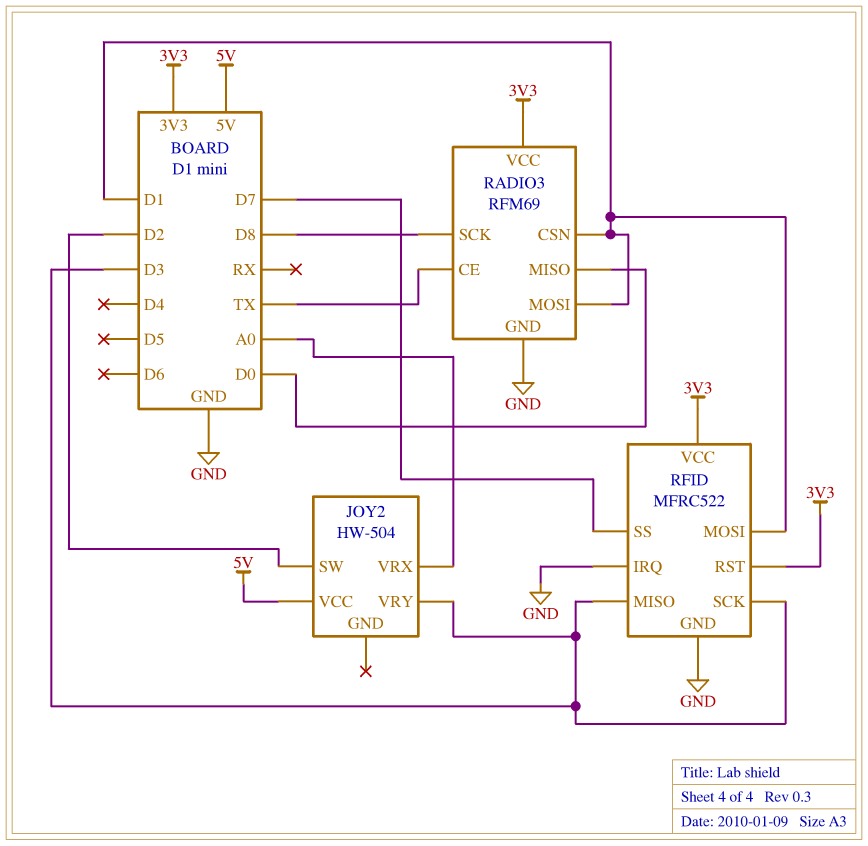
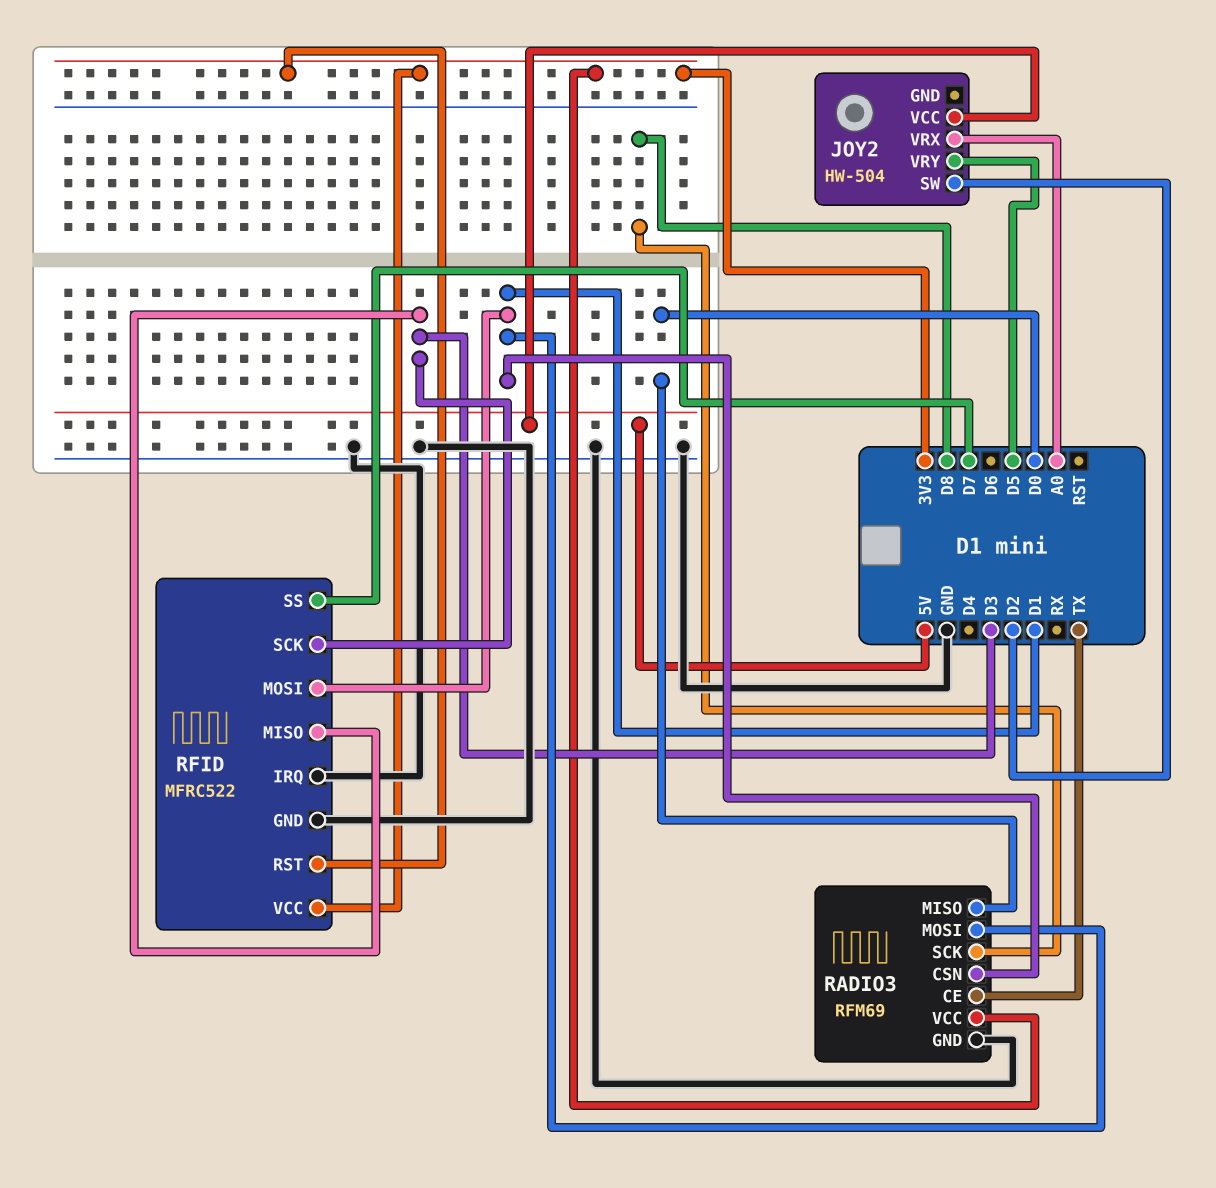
JOY2 pin VRY: D3 -> D5

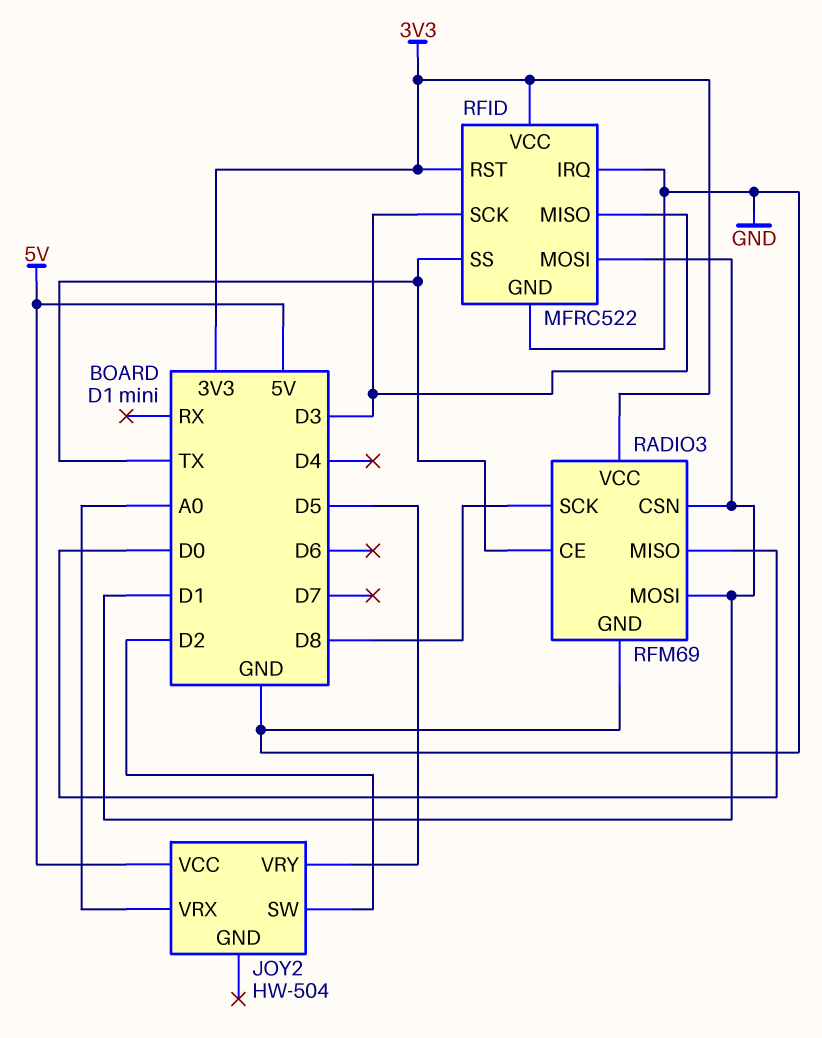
RFID pin SS: D7 -> TX

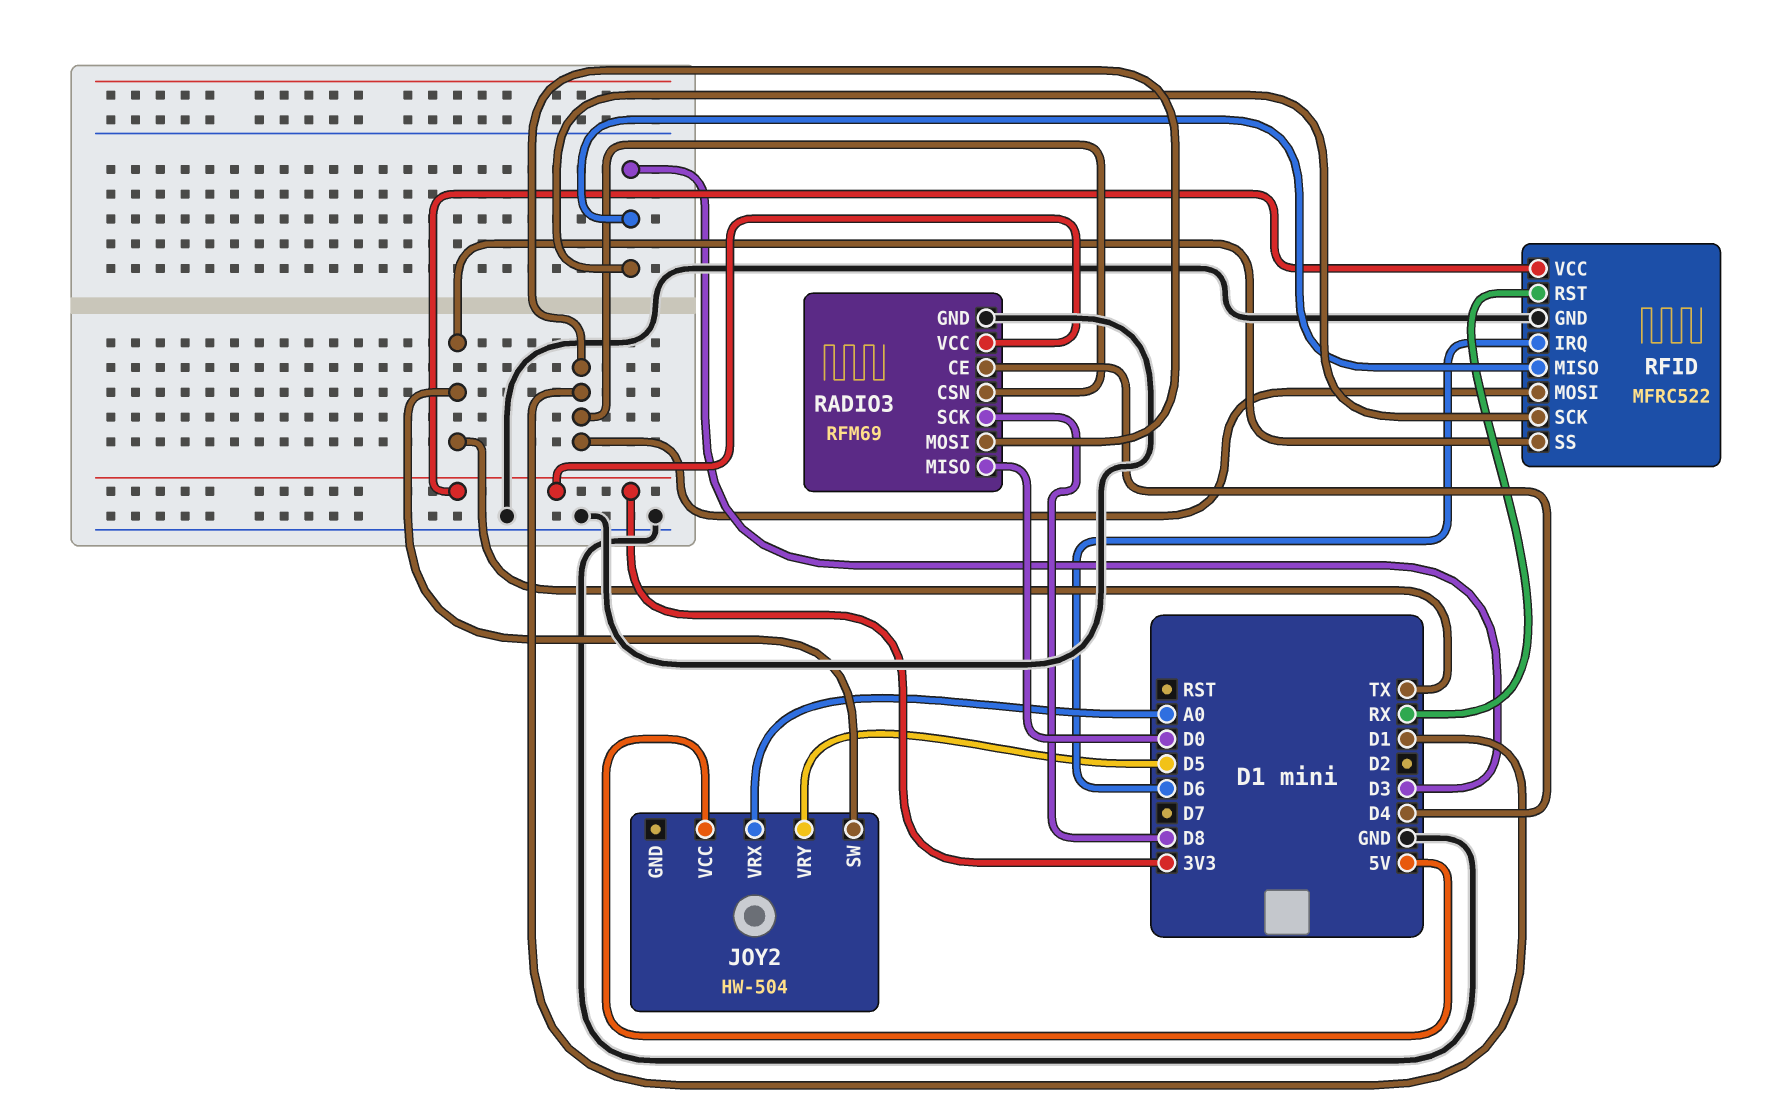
JOY2 pin SW: D2 -> TX
RADIO3 pin CE: TX -> D4
RFID pin IRQ: GND -> D6
RFID pin RST: 3V3 -> RX

